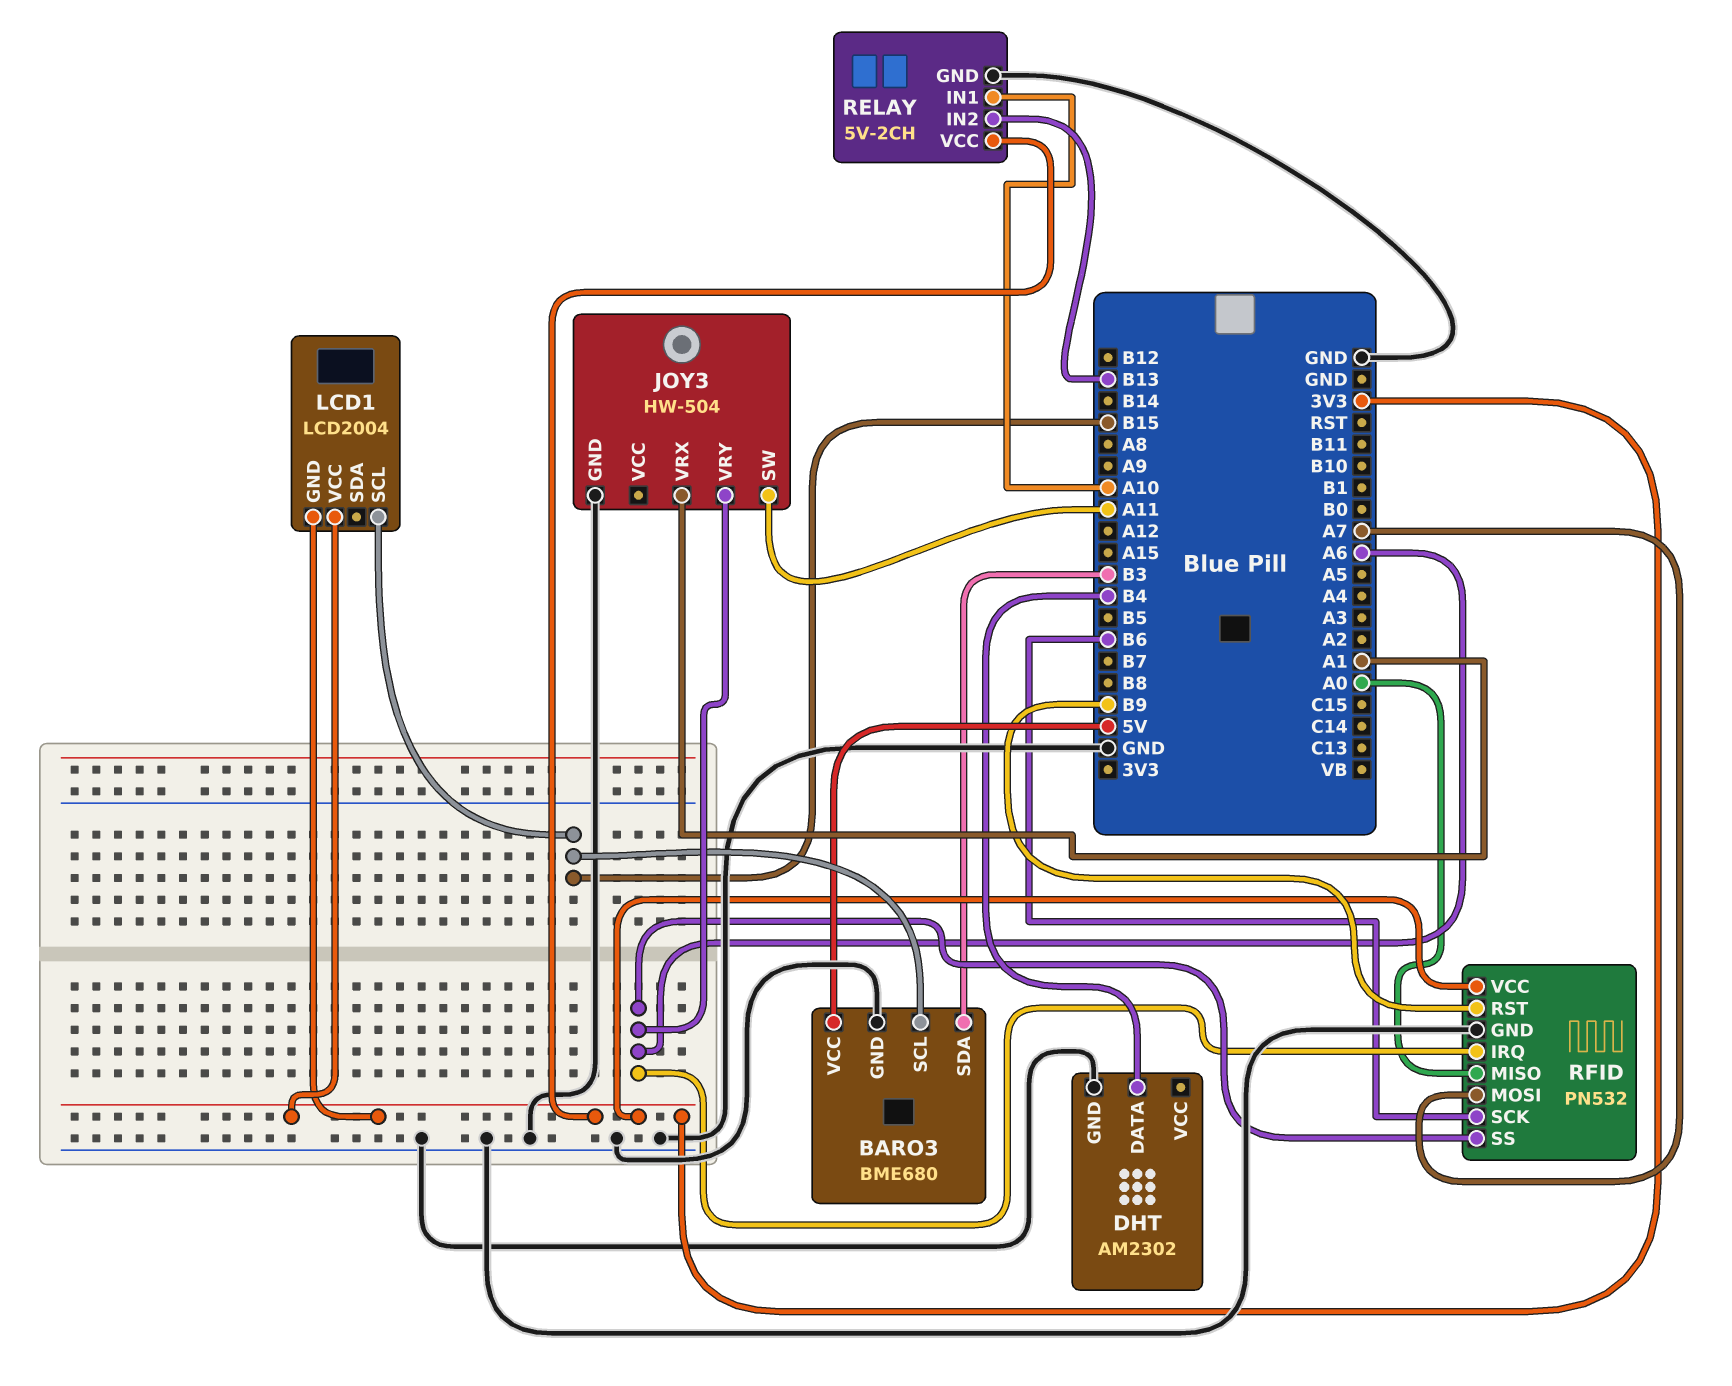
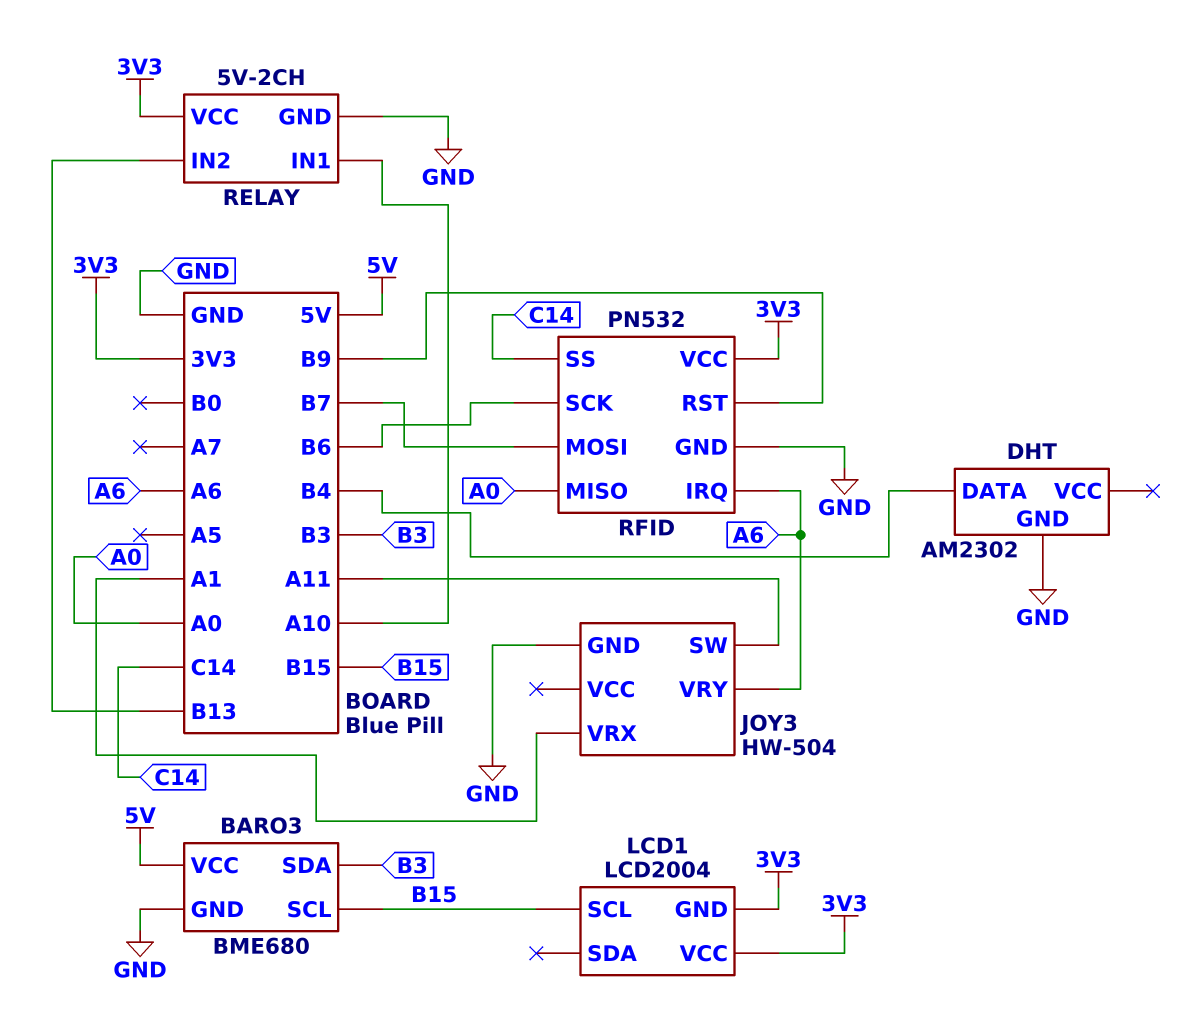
RFID pin MOSI: A7 -> B7
RFID pin SS: A6 -> C14

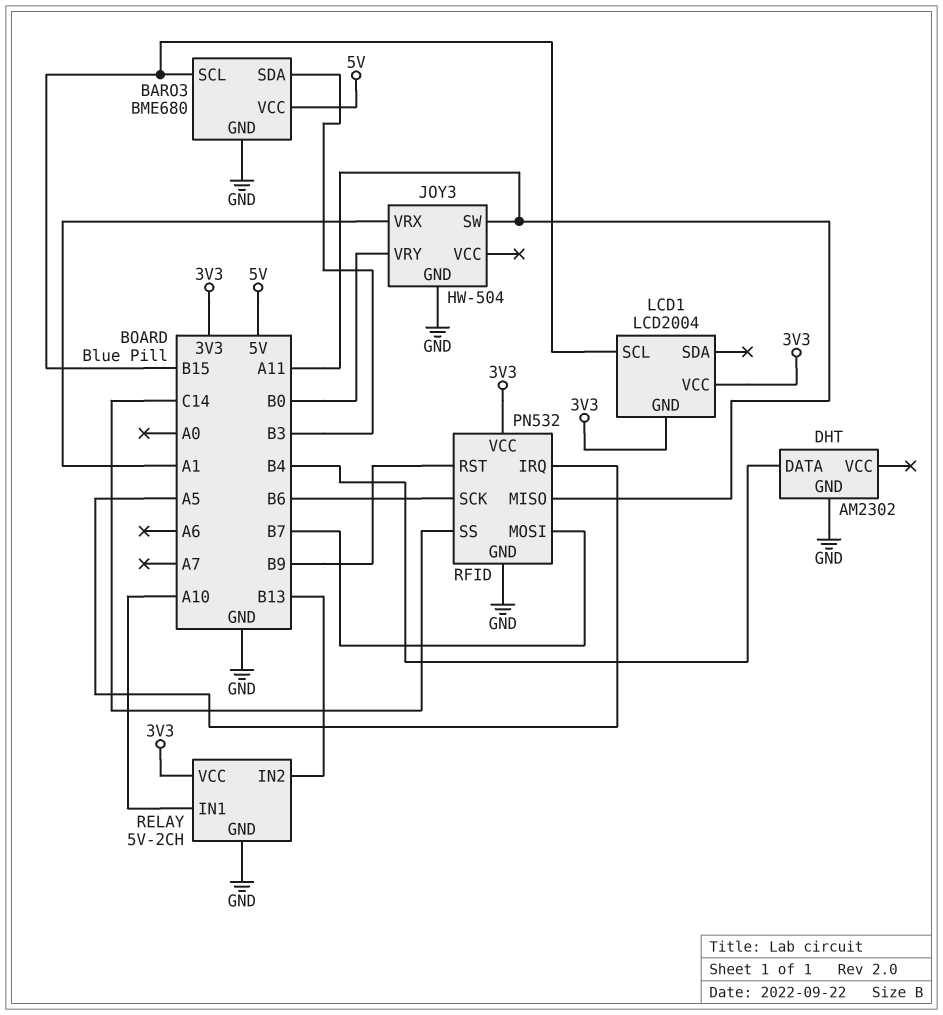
JOY3 pin VRY: A6 -> B0
RFID pin IRQ: A6 -> A5
RFID pin MISO: A0 -> A11

